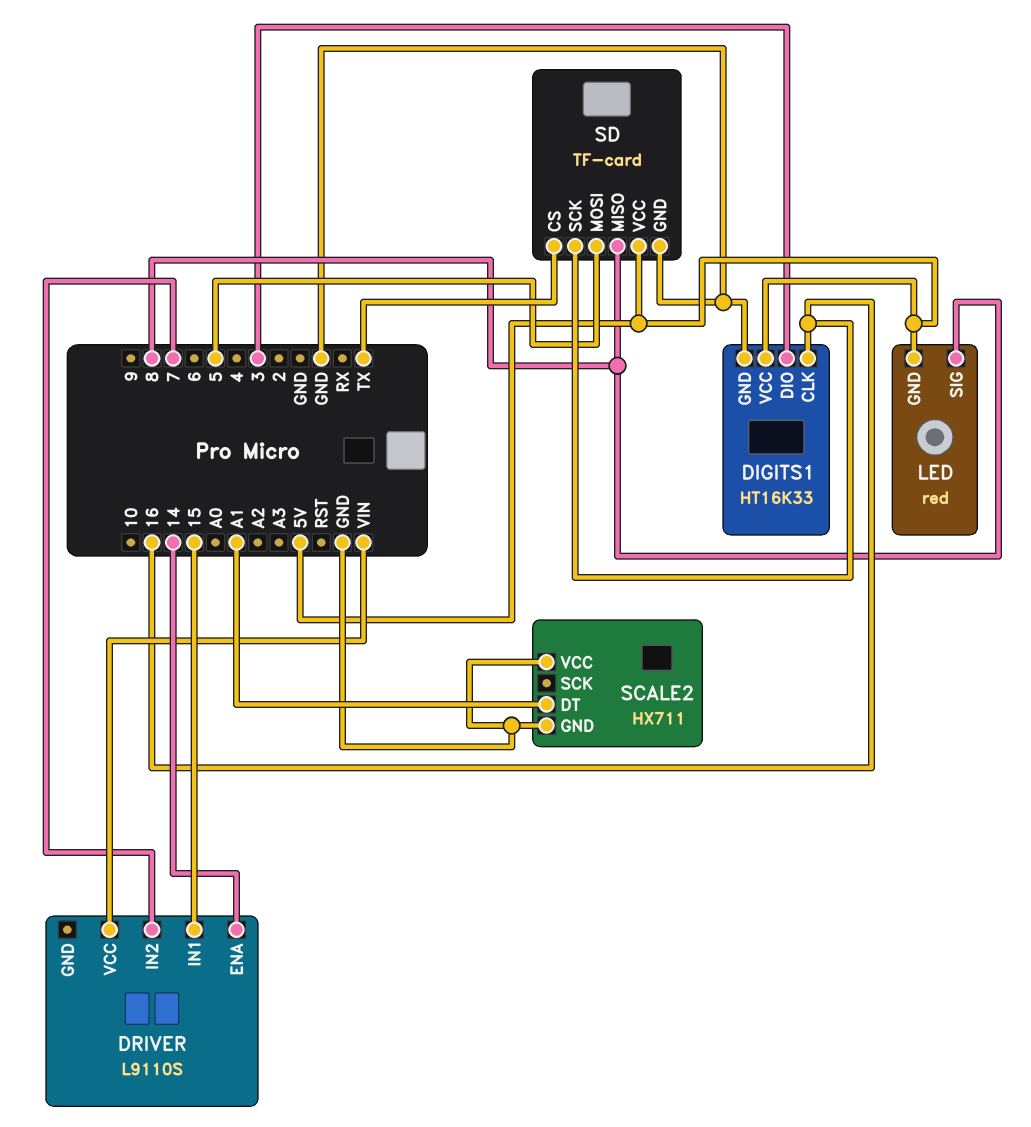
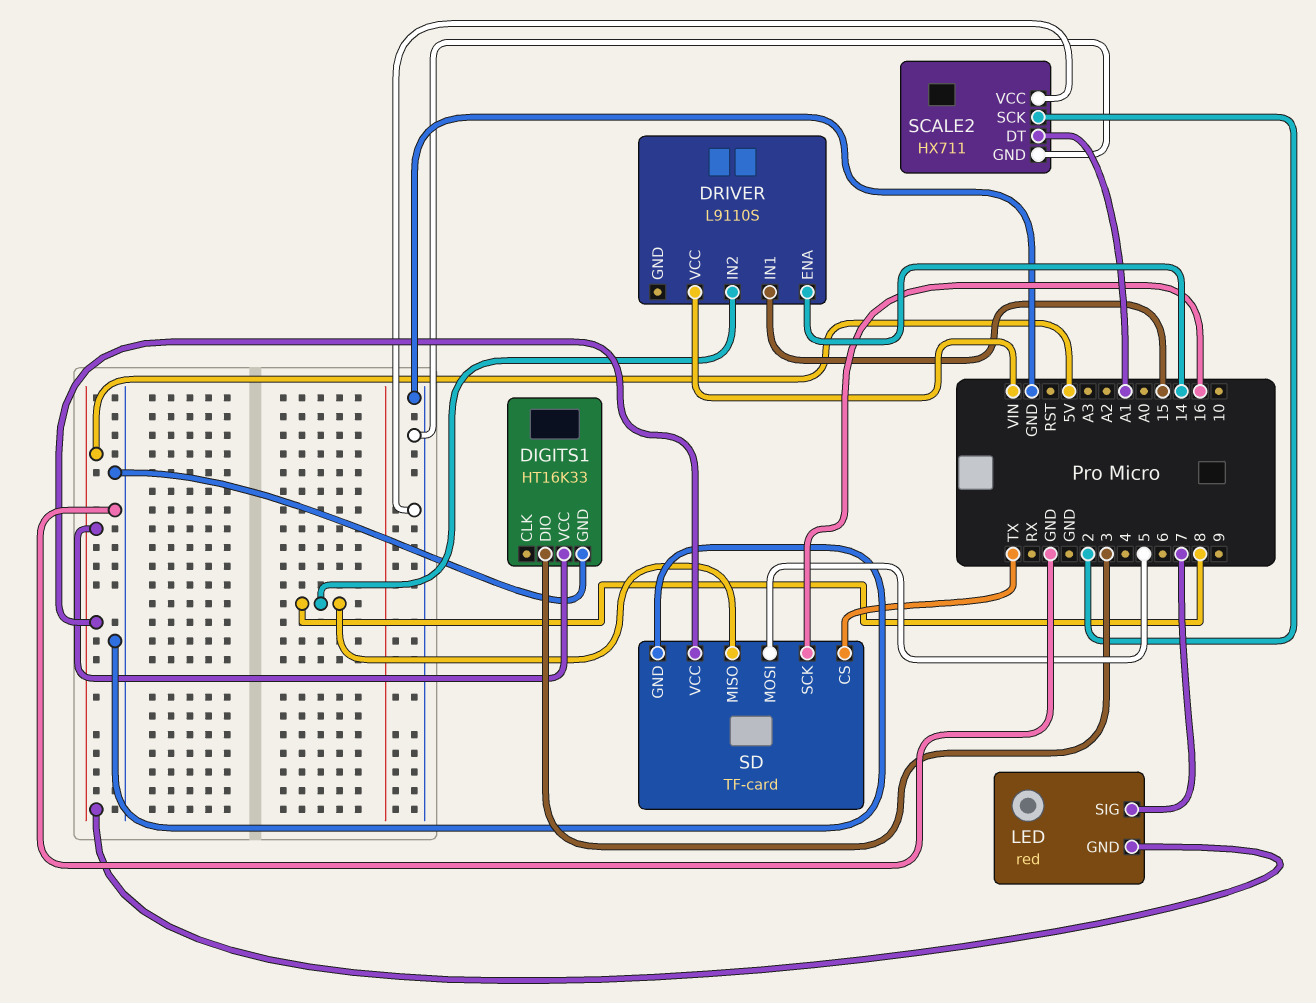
DIGITS1 pin CLK: 16 -> none
DRIVER pin IN2: 7 -> 8
LED pin SIG: 8 -> 7
SCALE2 pin SCK: none -> 2

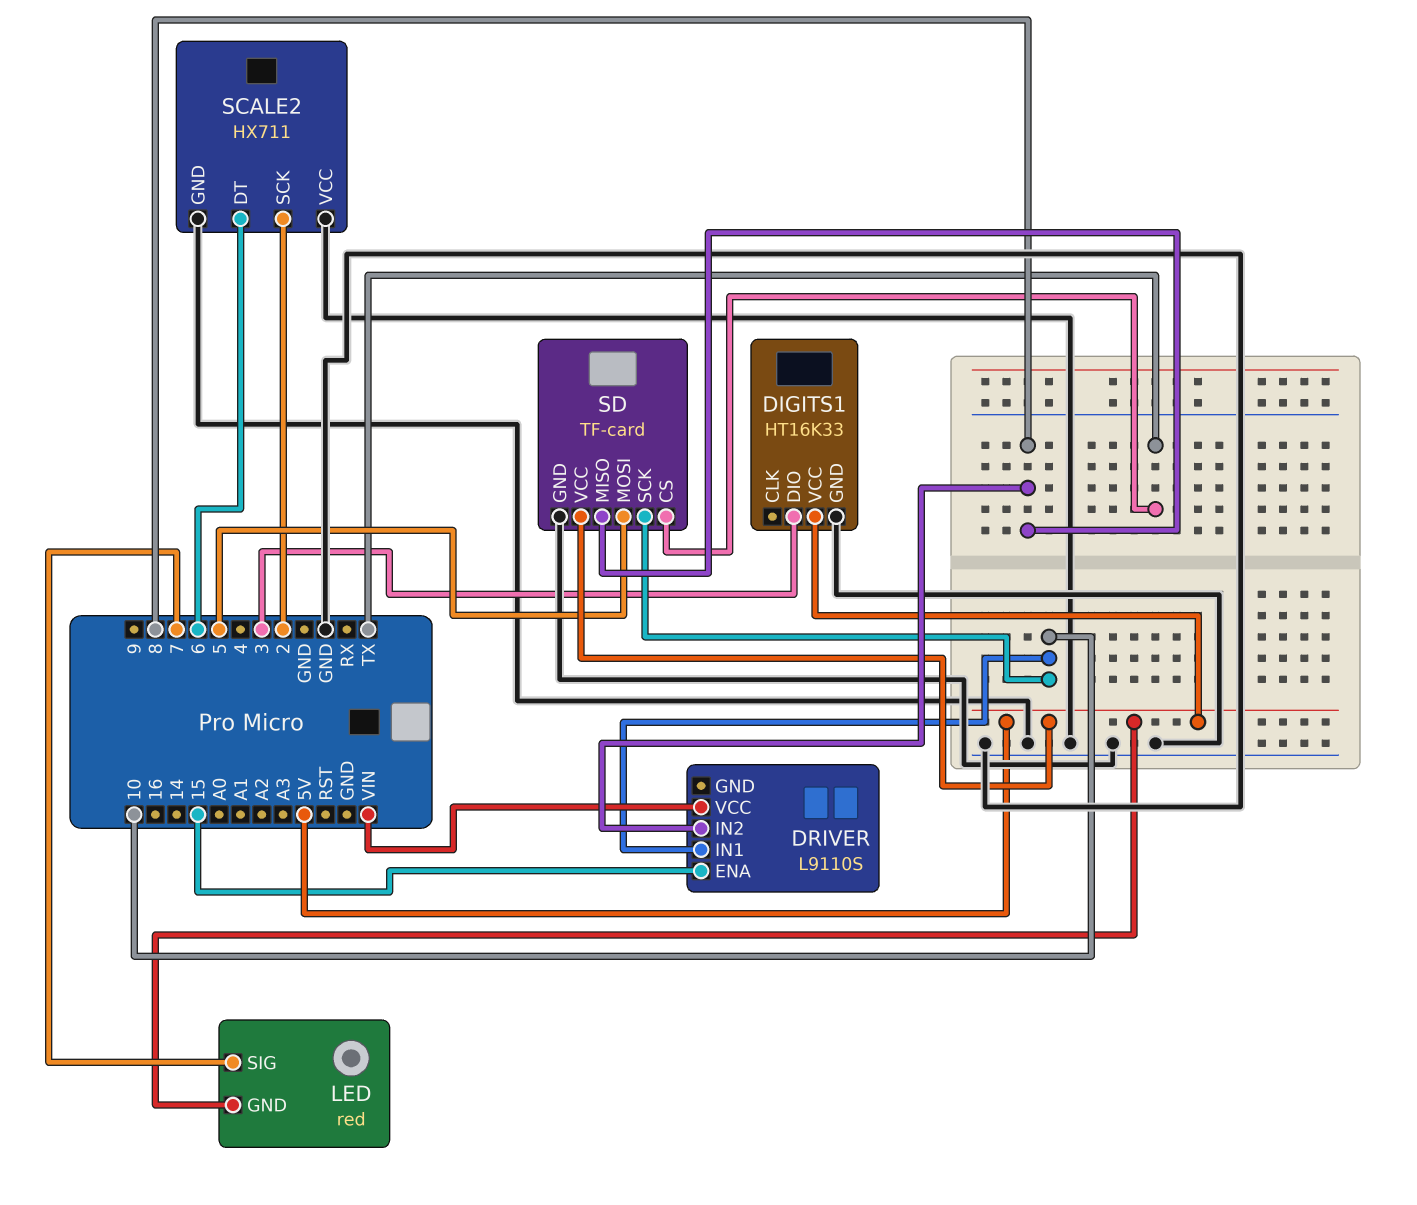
DRIVER pin ENA: 14 -> 15
DRIVER pin IN1: 15 -> 10
SCALE2 pin DT: A1 -> 6
SD pin SCK: 16 -> 10

